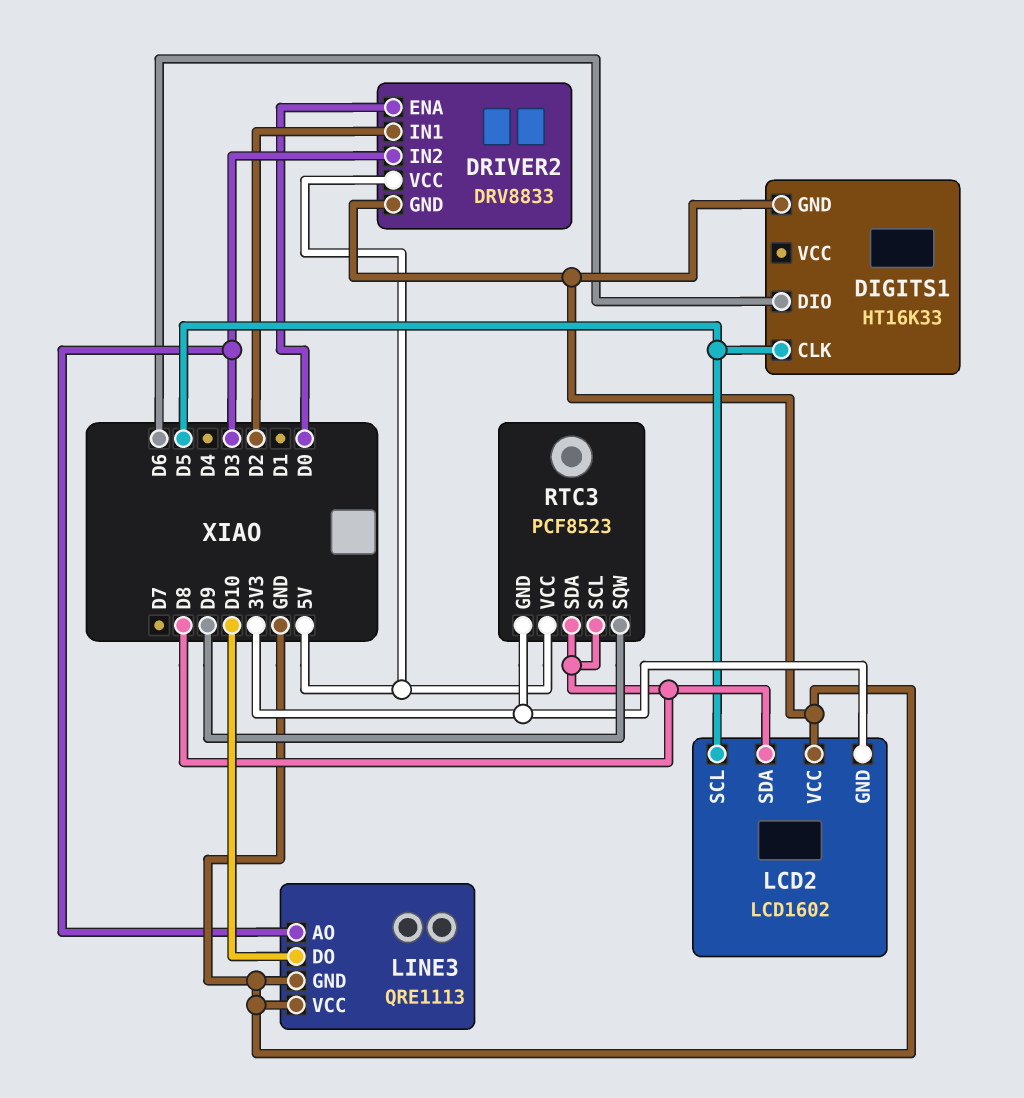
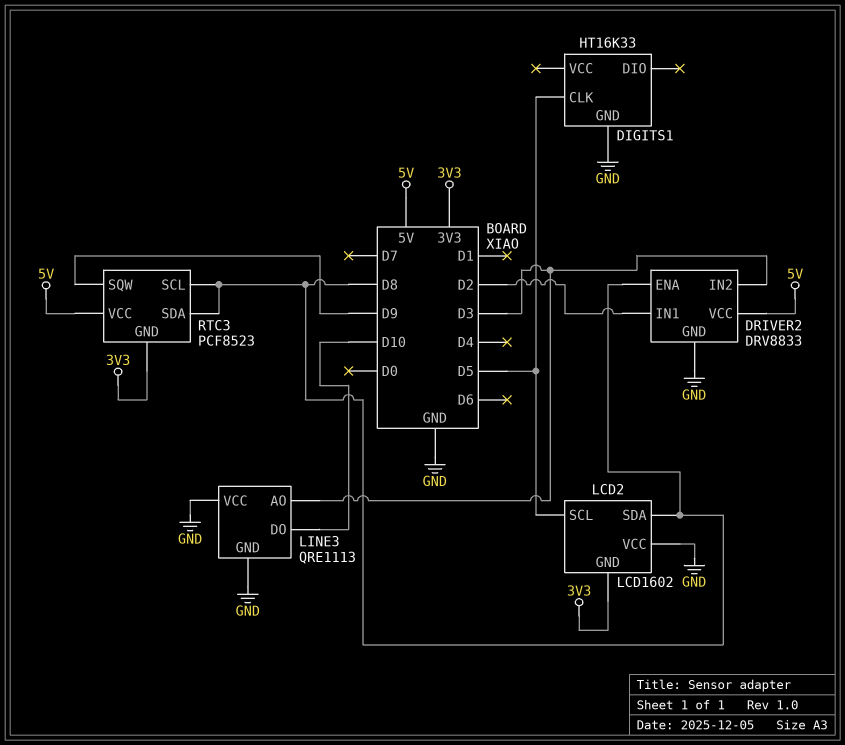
DIGITS1 pin DIO: D6 -> none
DRIVER2 pin ENA: D0 -> D8

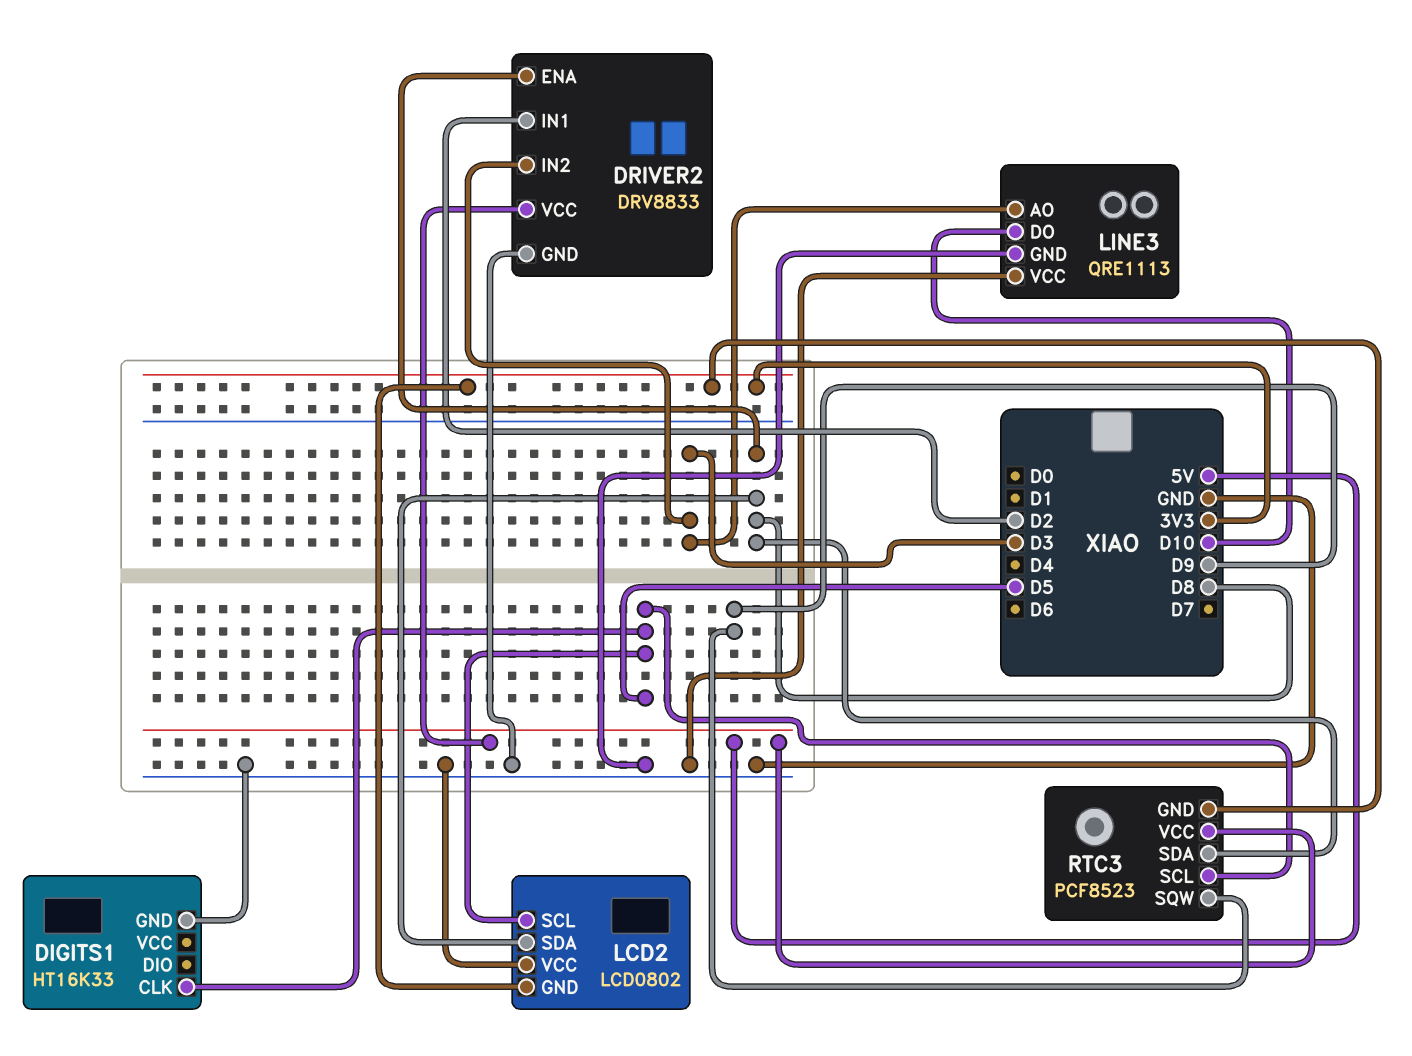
LCD2: LCD1602 -> LCD0802
RTC3 pin SCL: D8 -> D5

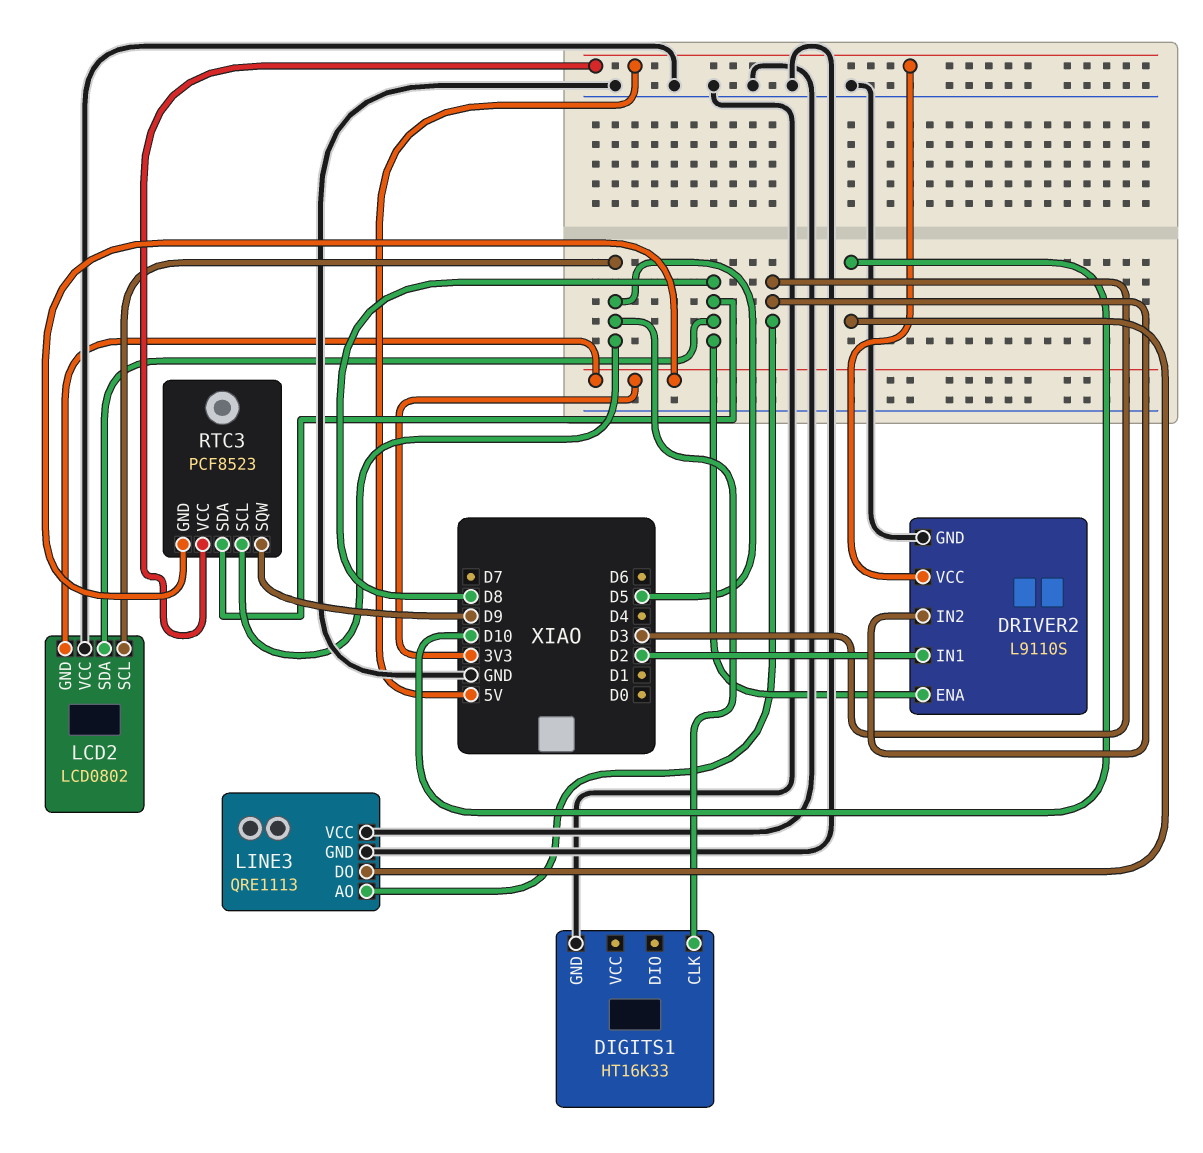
DRIVER2: DRV8833 -> L9110S

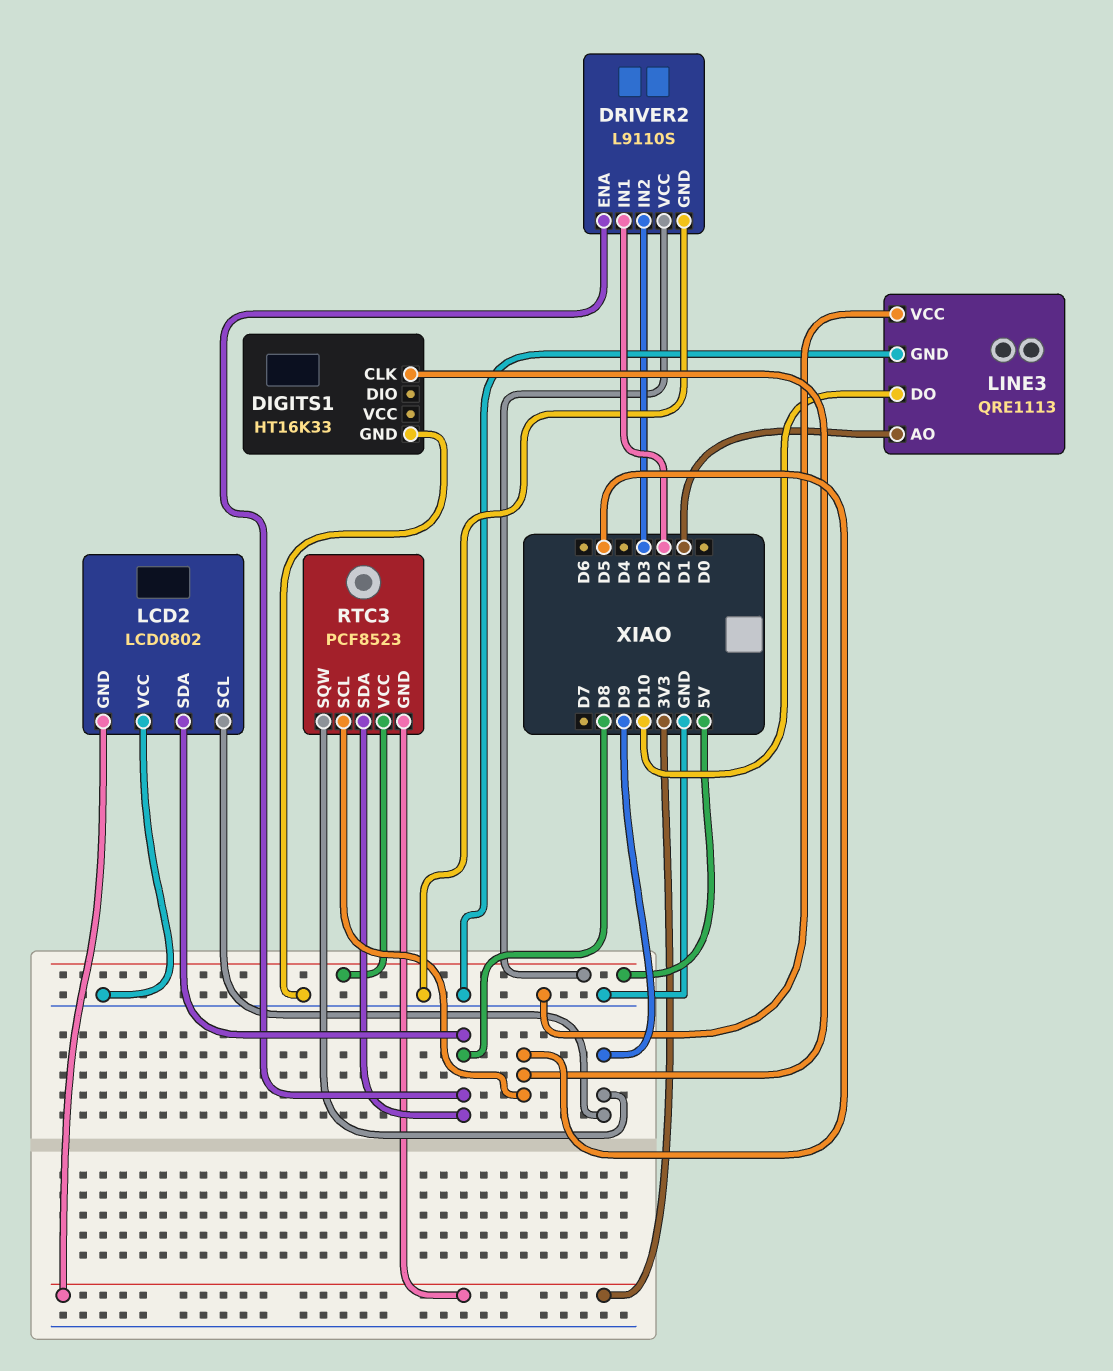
LCD2 pin SCL: D5 -> D9
LINE3 pin AO: D3 -> D1

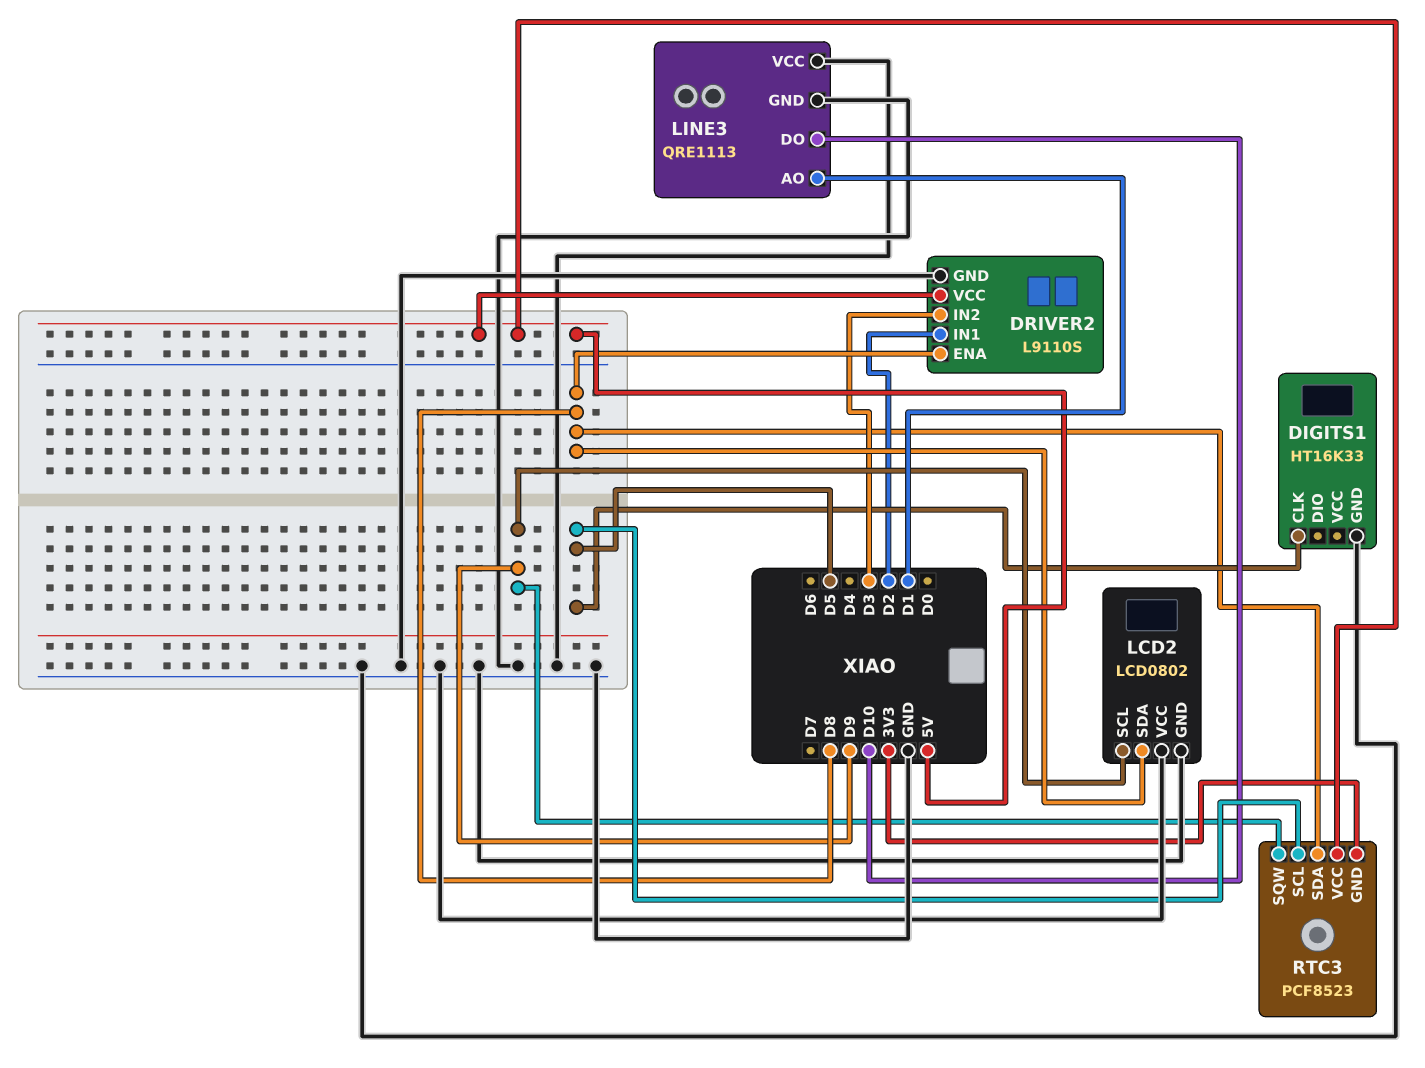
LCD2 pin GND: 3V3 -> GND

